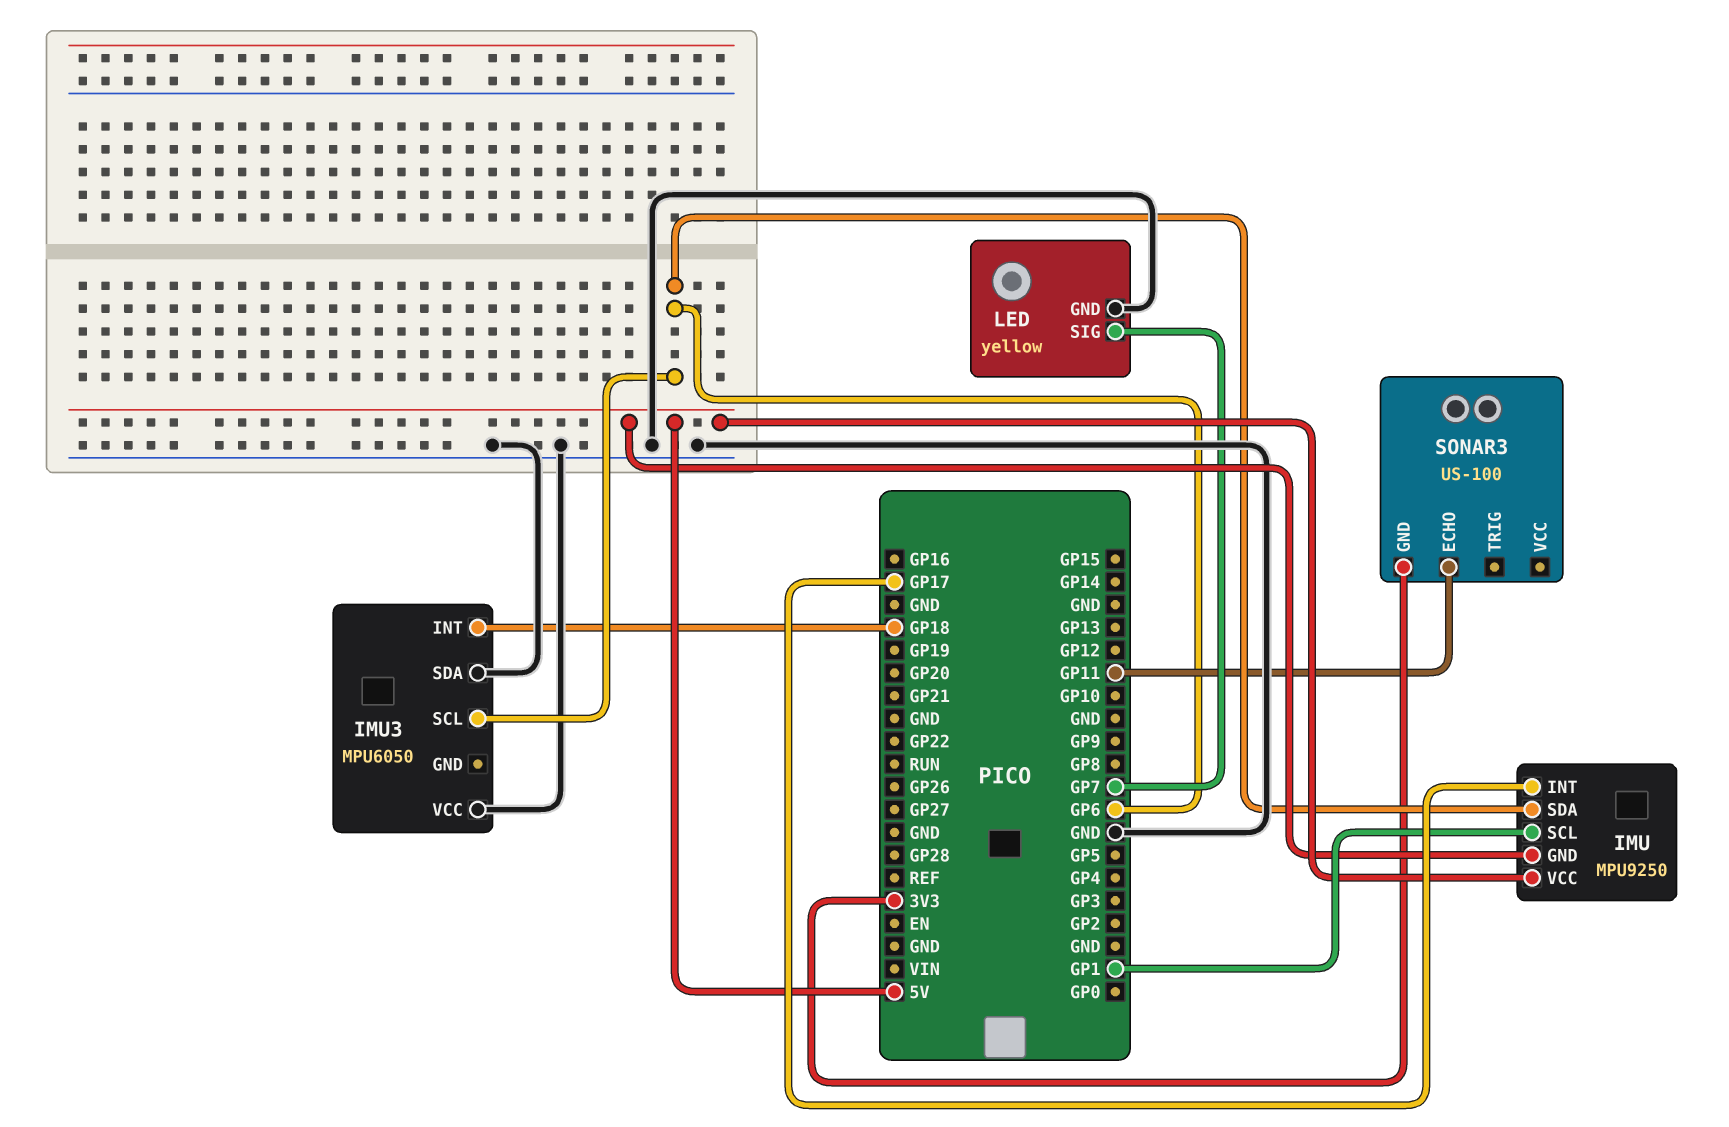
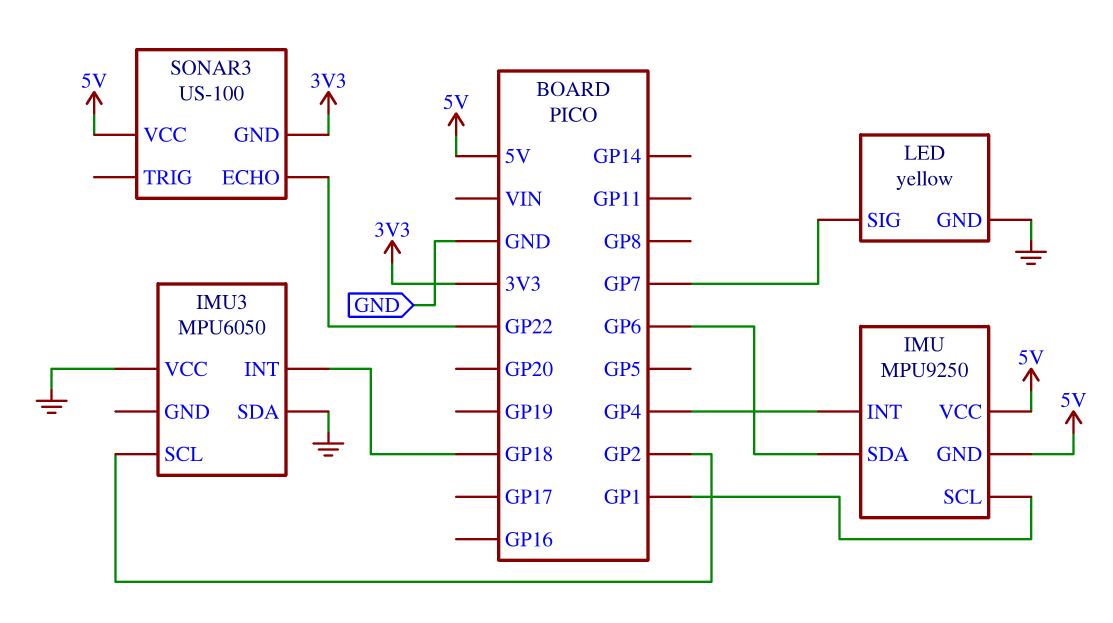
IMU pin INT: GP17 -> GP4
IMU3 pin SCL: GP6 -> GP2
SONAR3 pin ECHO: GP11 -> GP22
SONAR3 pin VCC: none -> 5V

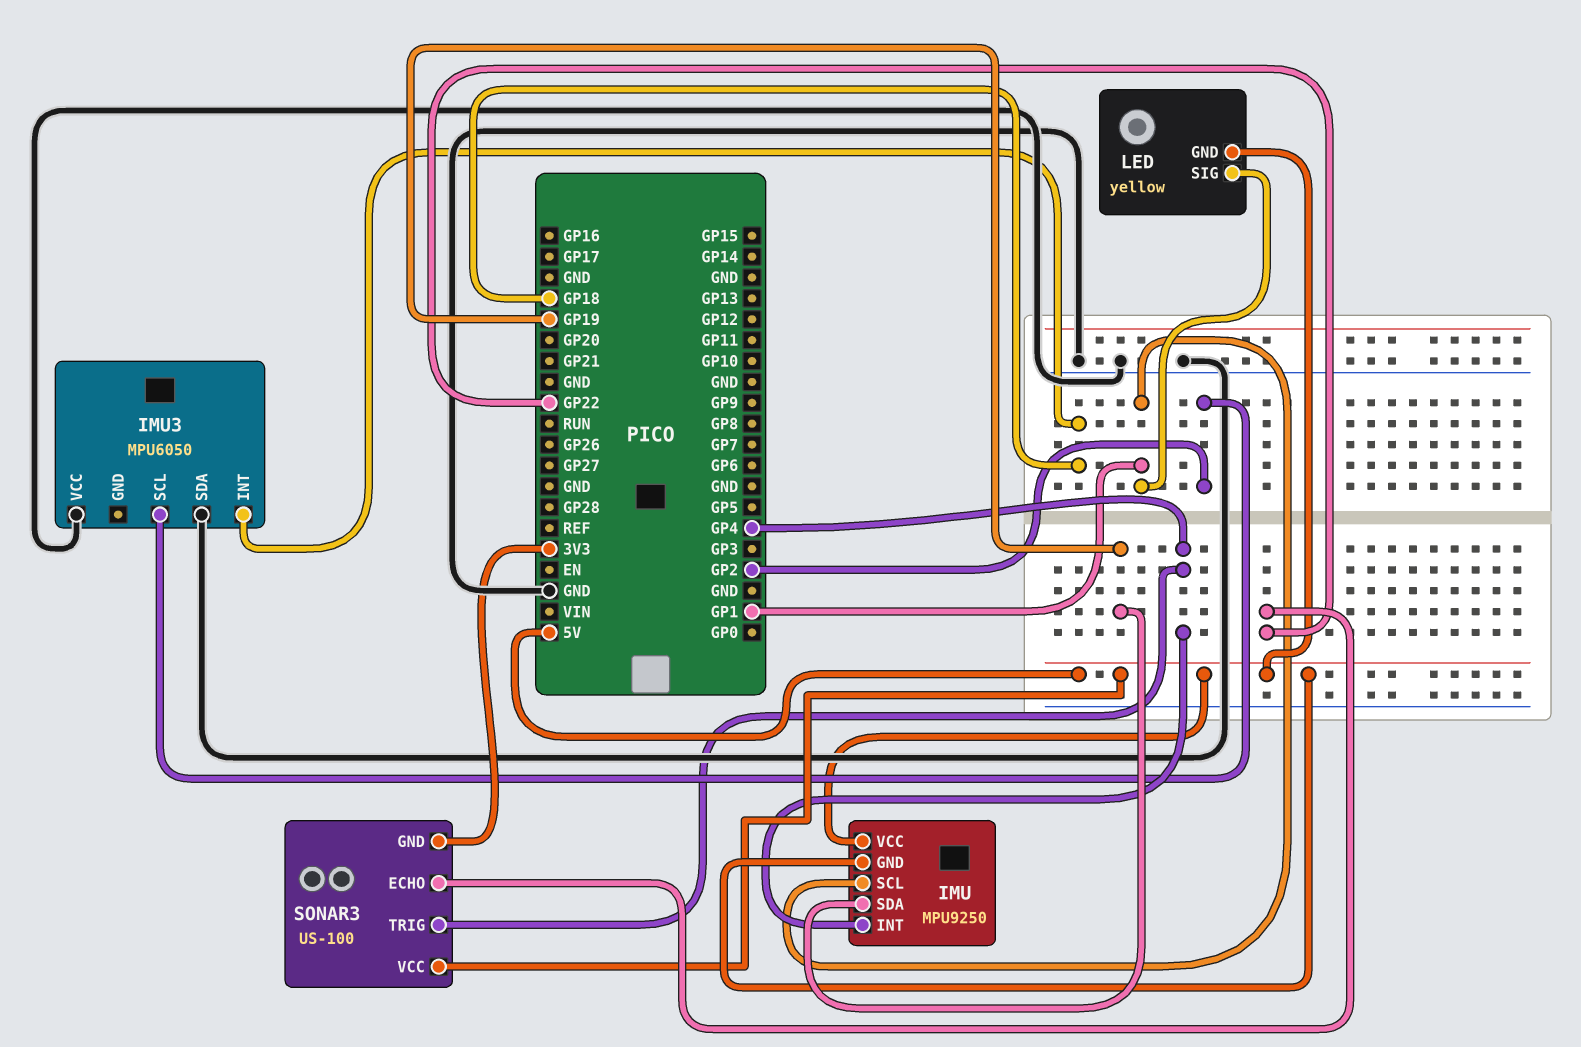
IMU pin SDA: GP6 -> GP19
LED pin GND: GND -> 5V
LED pin SIG: GP7 -> GP1
SONAR3 pin TRIG: none -> GP4

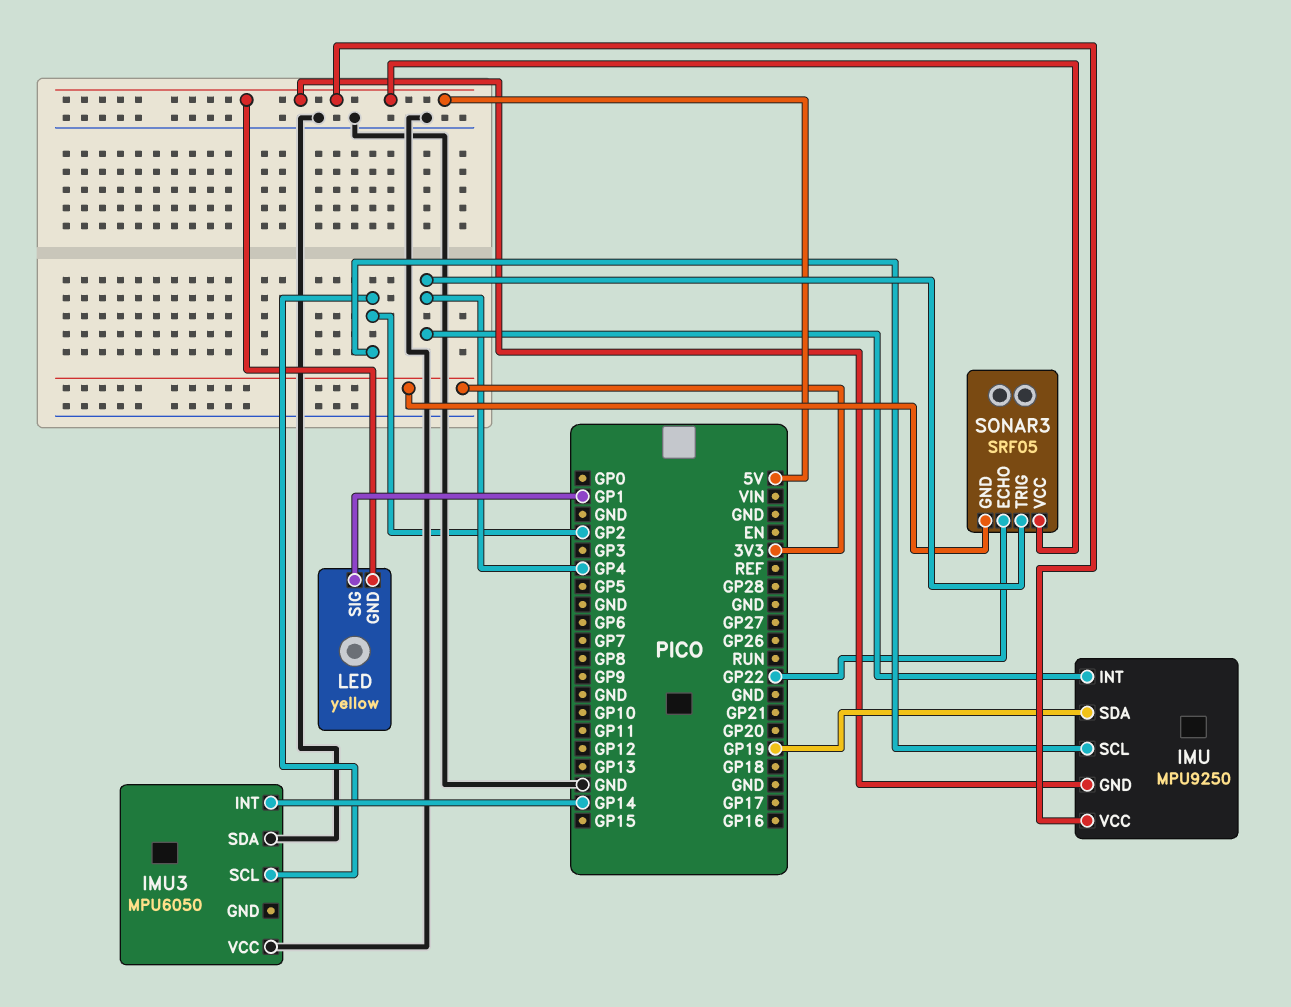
IMU pin SCL: GP1 -> GP2
IMU3 pin INT: GP18 -> GP14
SONAR3: US-100 -> SRF05

